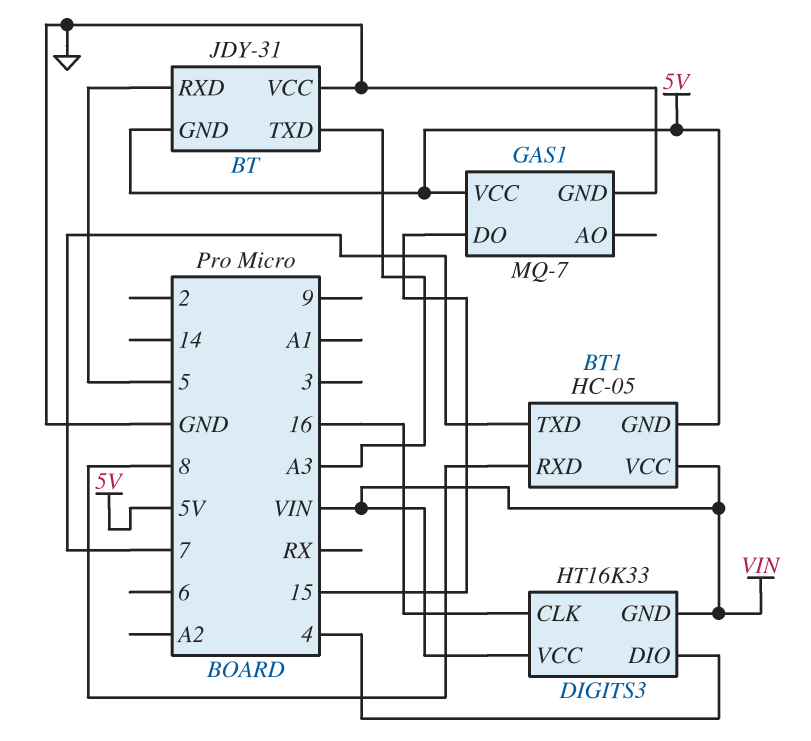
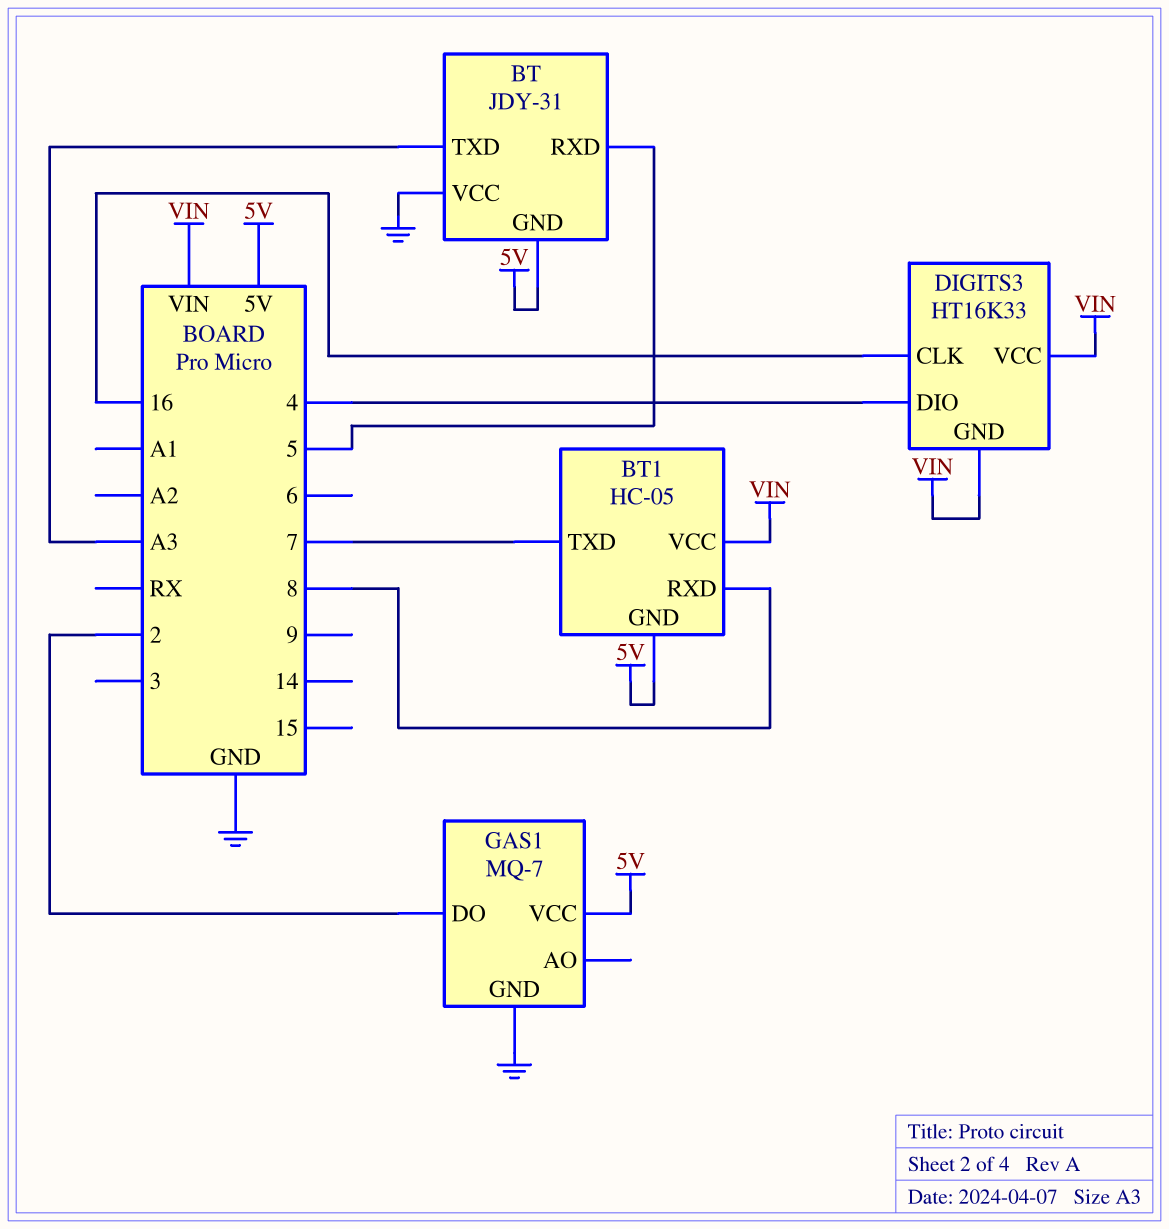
GAS1 pin DO: 15 -> 2

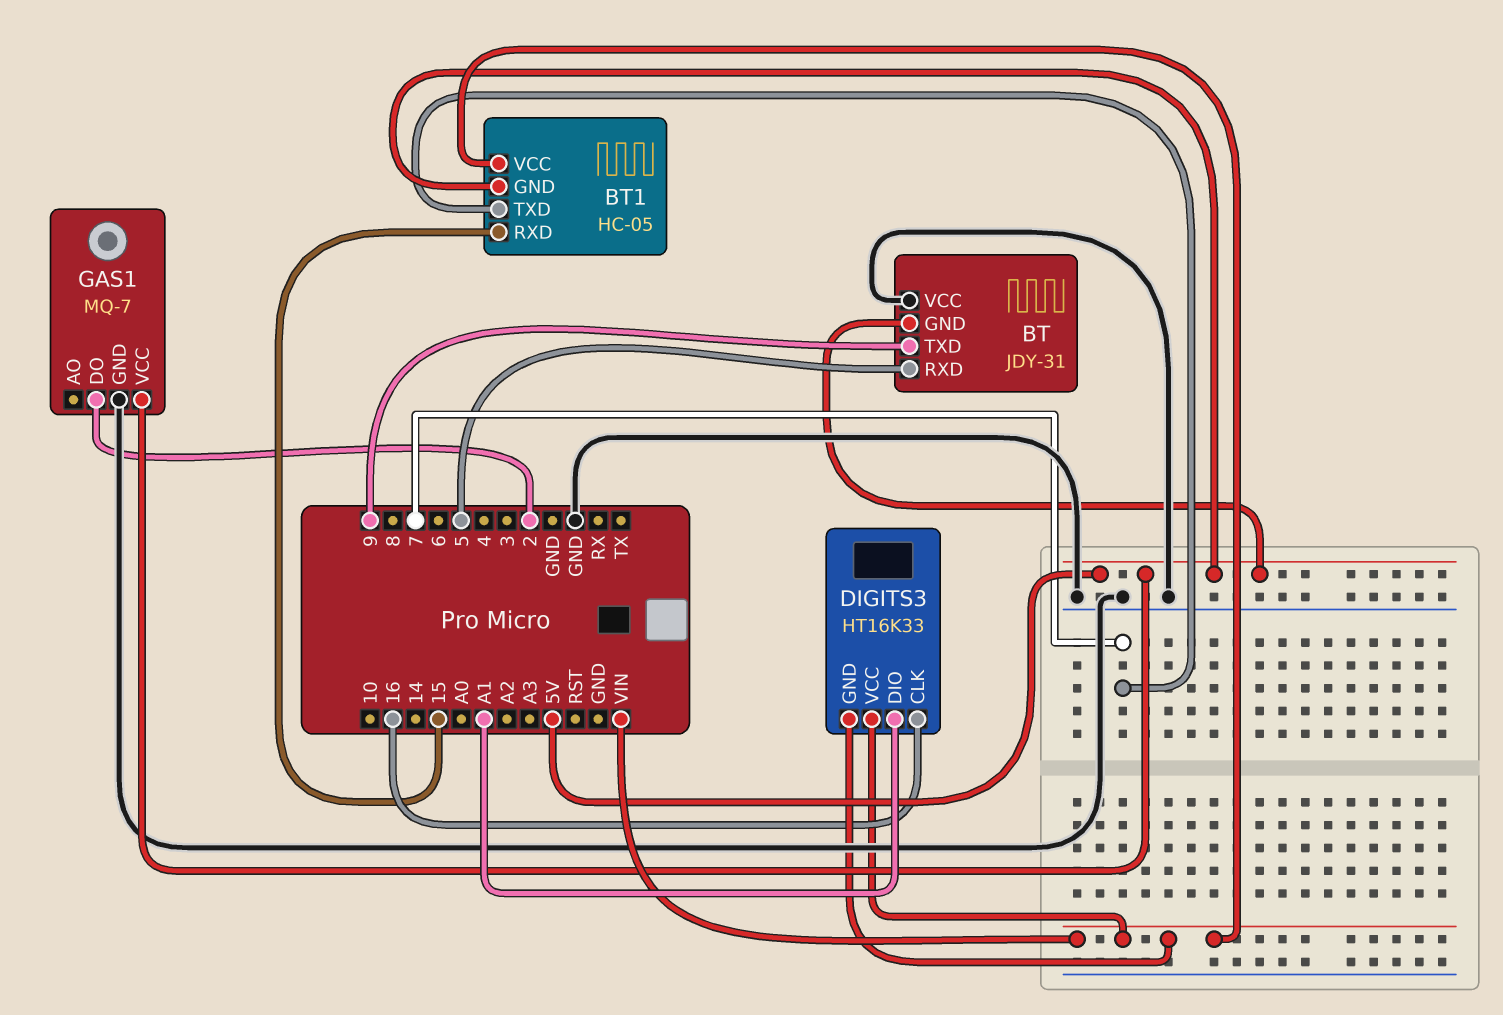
BT pin TXD: A3 -> 9
BT1 pin RXD: 8 -> 15
DIGITS3 pin DIO: 4 -> A1

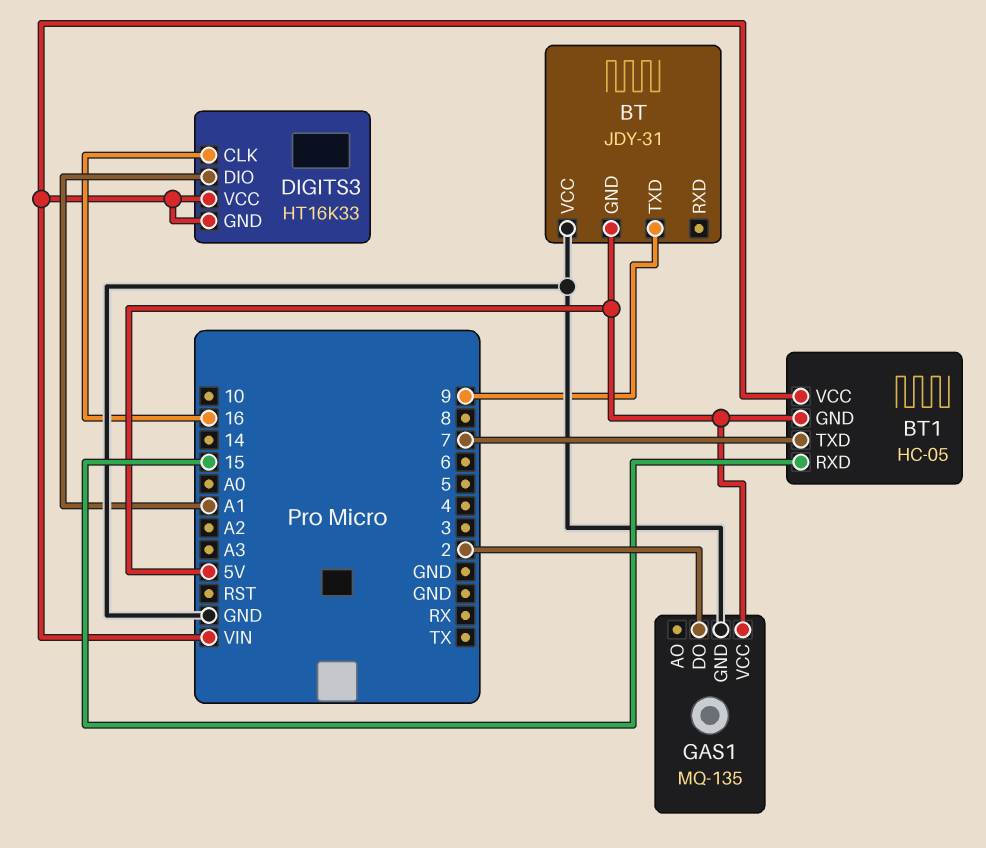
BT pin RXD: 5 -> none
GAS1: MQ-7 -> MQ-135

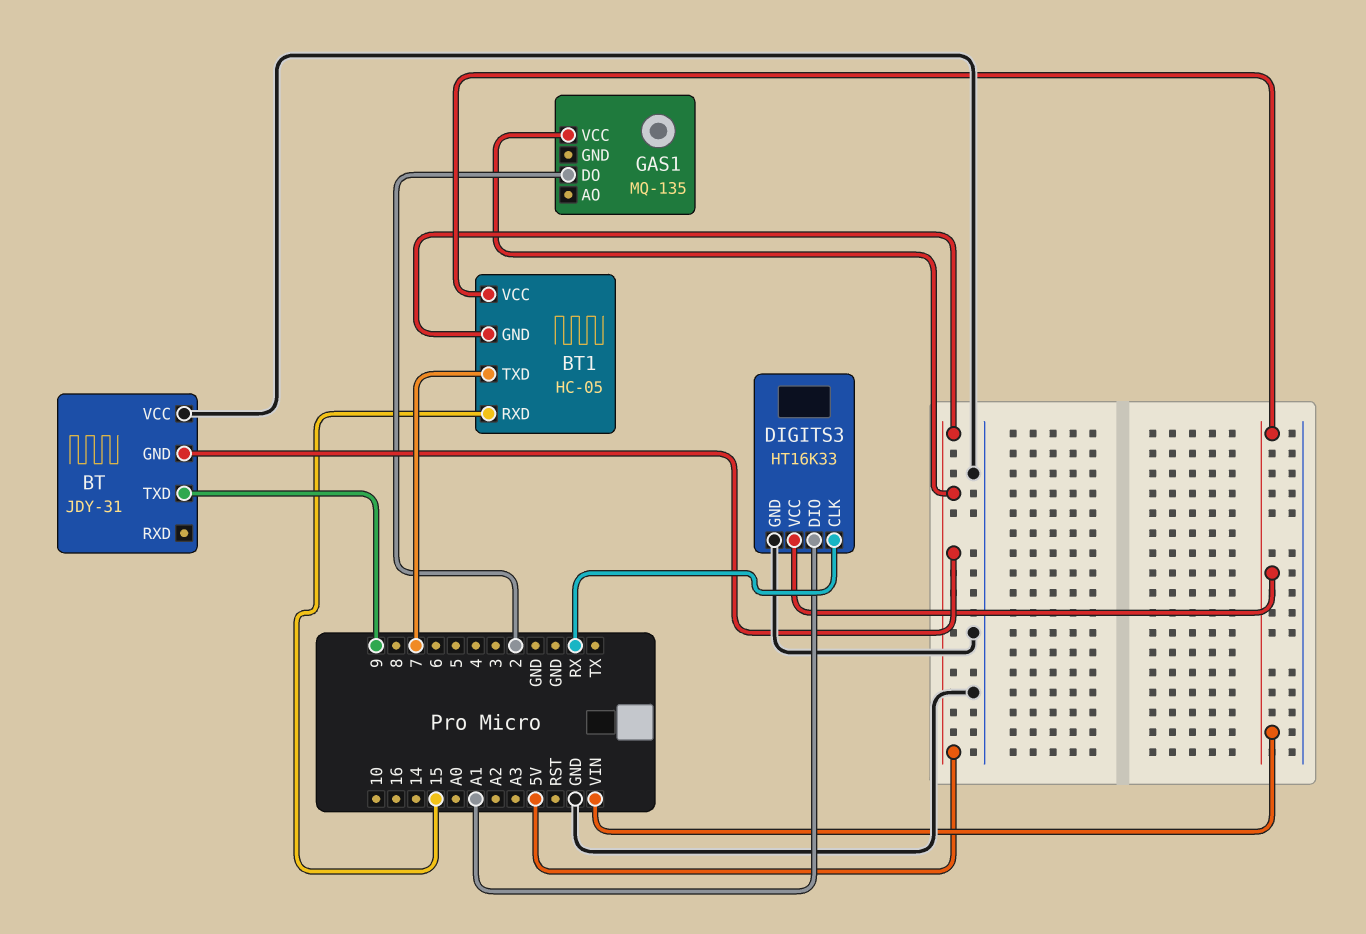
DIGITS3 pin CLK: 16 -> RX
DIGITS3 pin GND: VIN -> GND
GAS1 pin GND: GND -> none

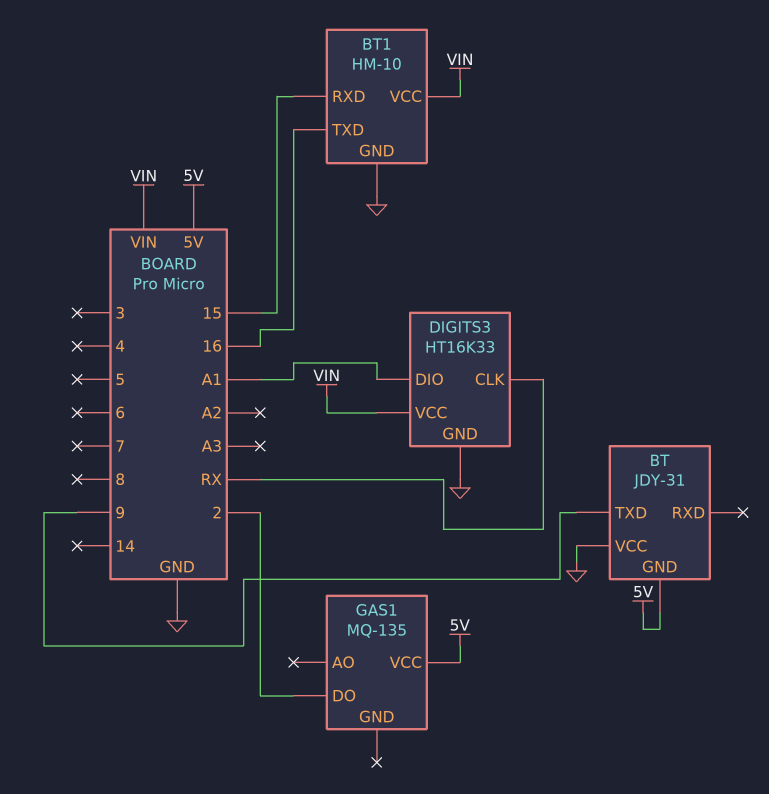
BT1: HC-05 -> HM-10
BT1 pin GND: 5V -> GND
BT1 pin TXD: 7 -> 16

